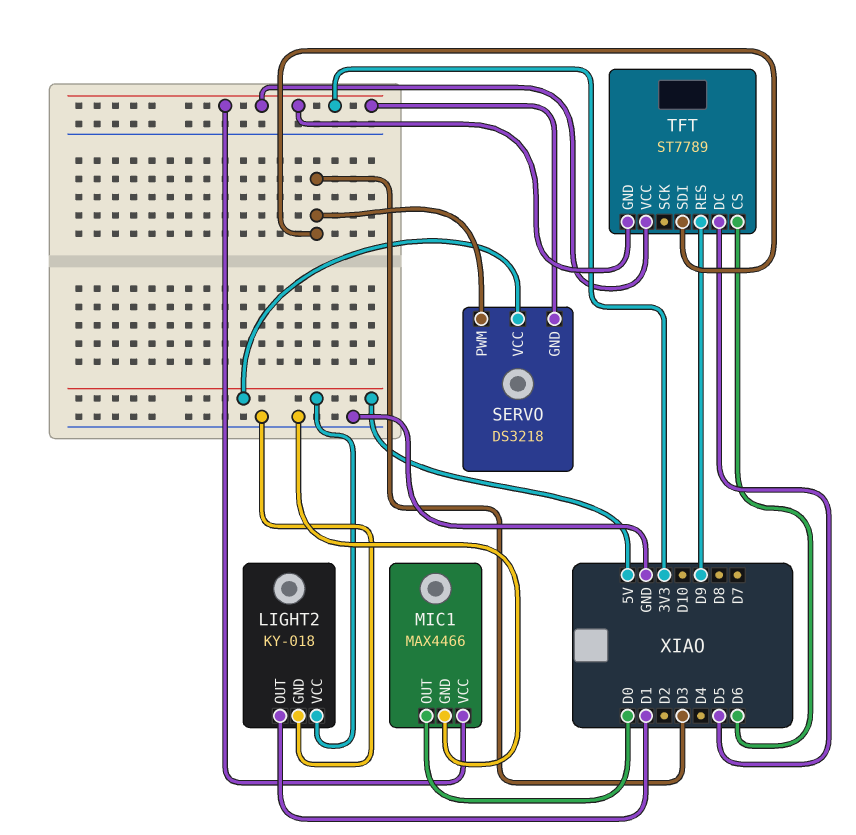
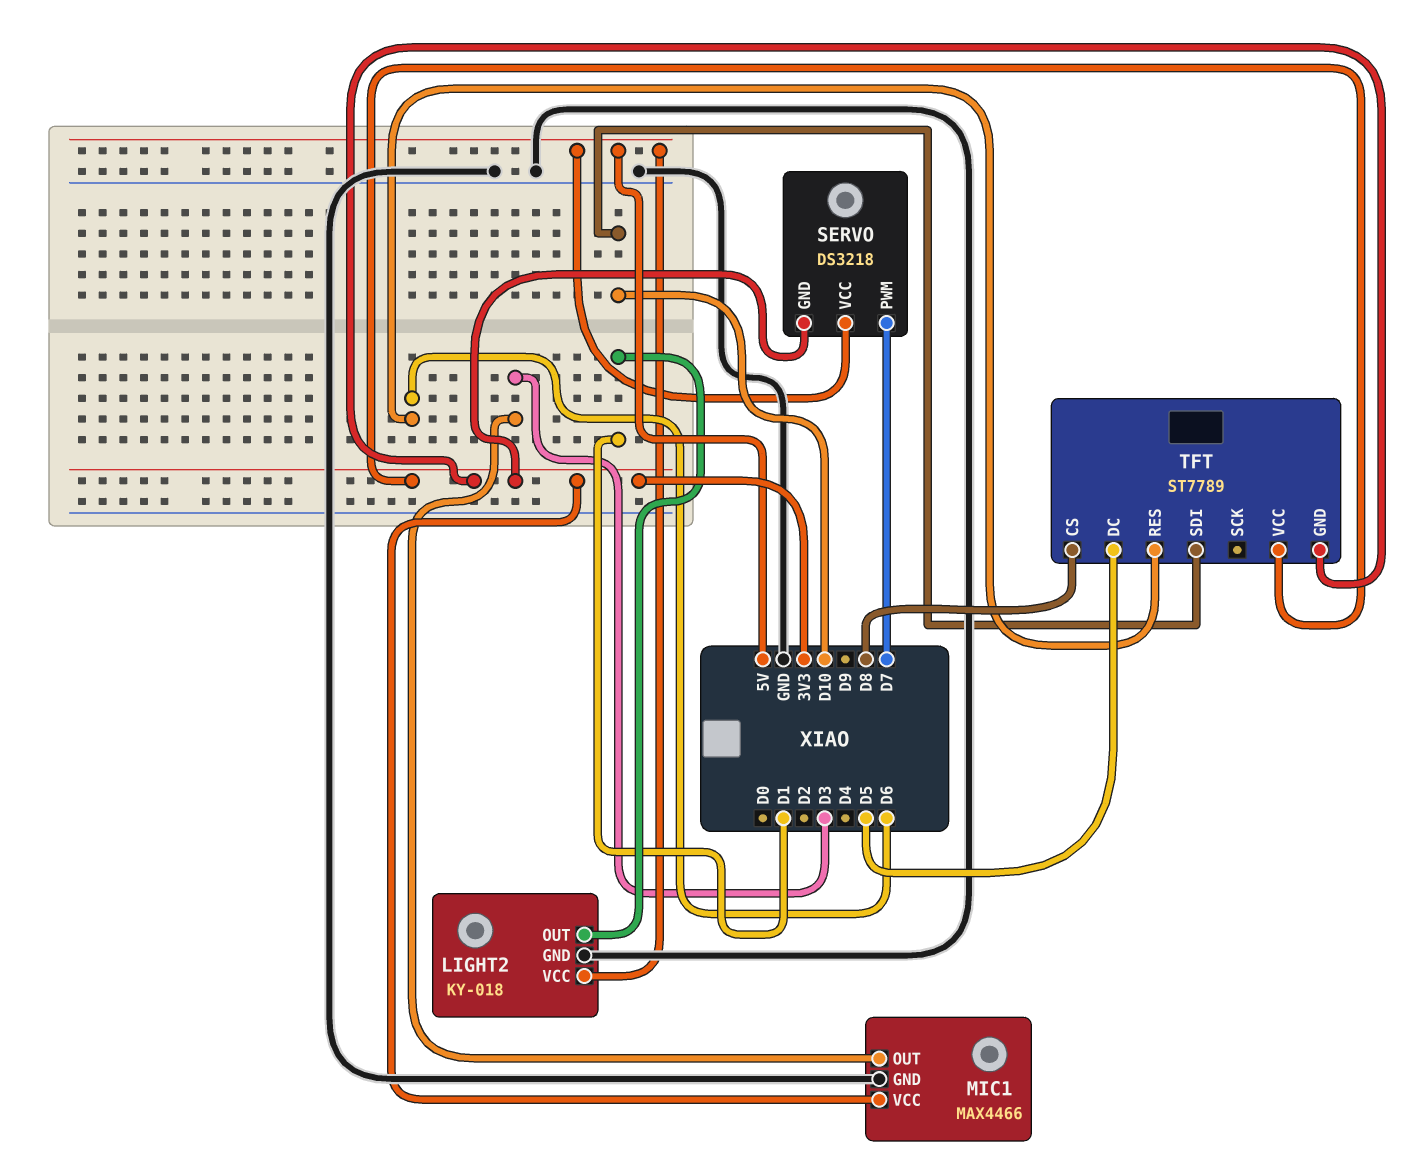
MIC1 pin OUT: D0 -> D3
SERVO pin PWM: D3 -> D7
TFT pin CS: D6 -> D8
TFT pin RES: D9 -> D6
TFT pin SDI: D3 -> D10

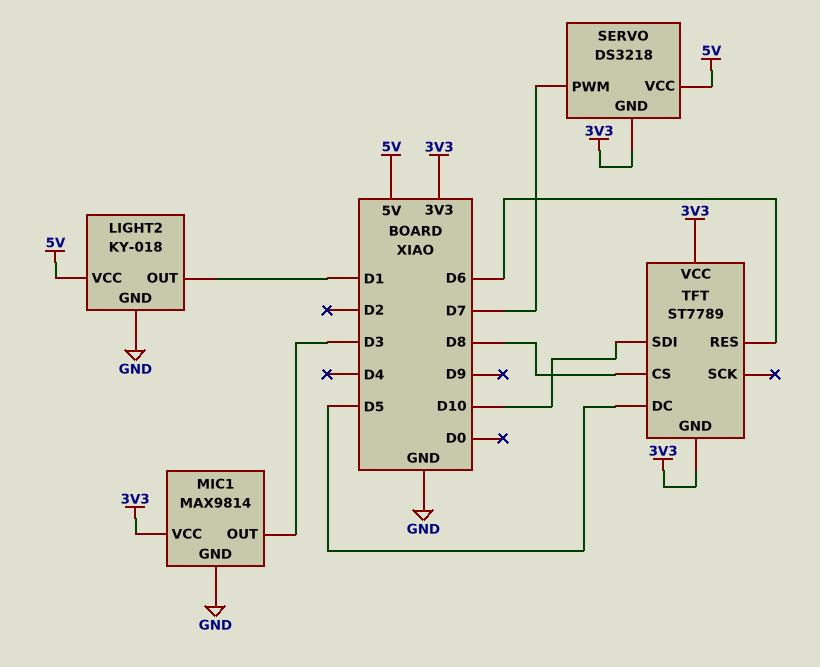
MIC1: MAX4466 -> MAX9814

